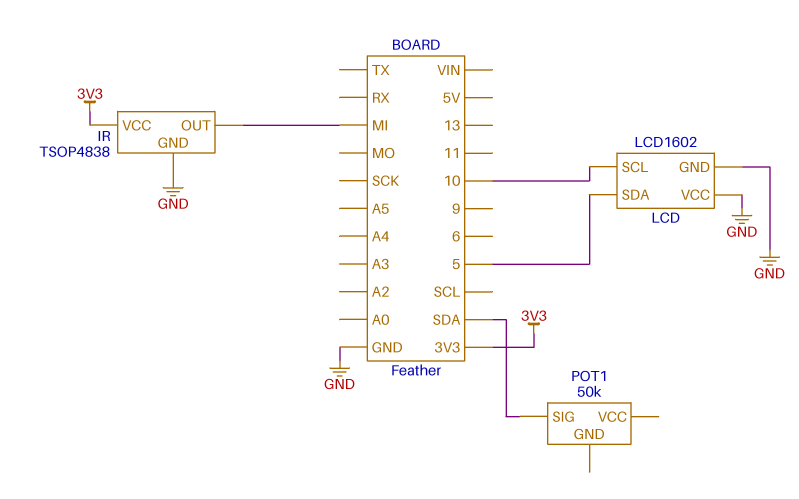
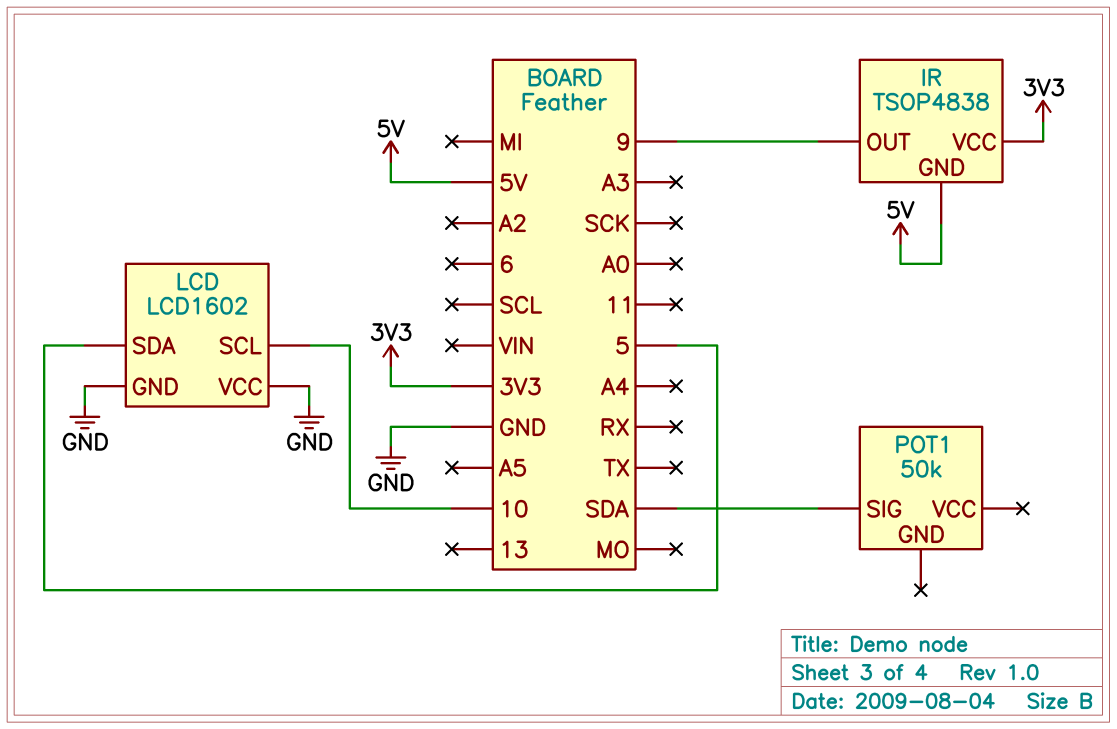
IR pin GND: GND -> 5V
IR pin OUT: MI -> 9

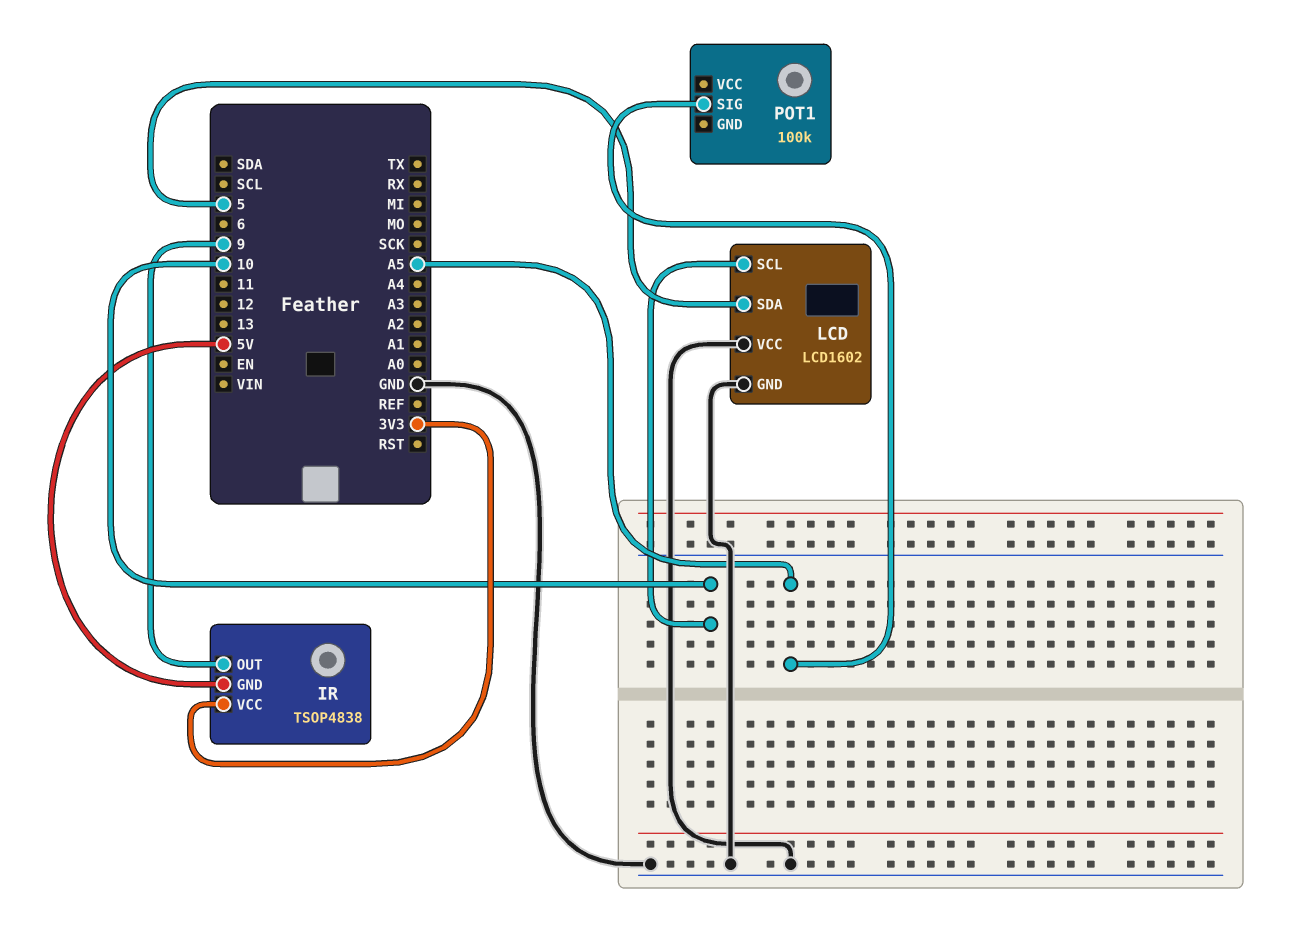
POT1: 50k -> 100k
POT1 pin SIG: SDA -> A5

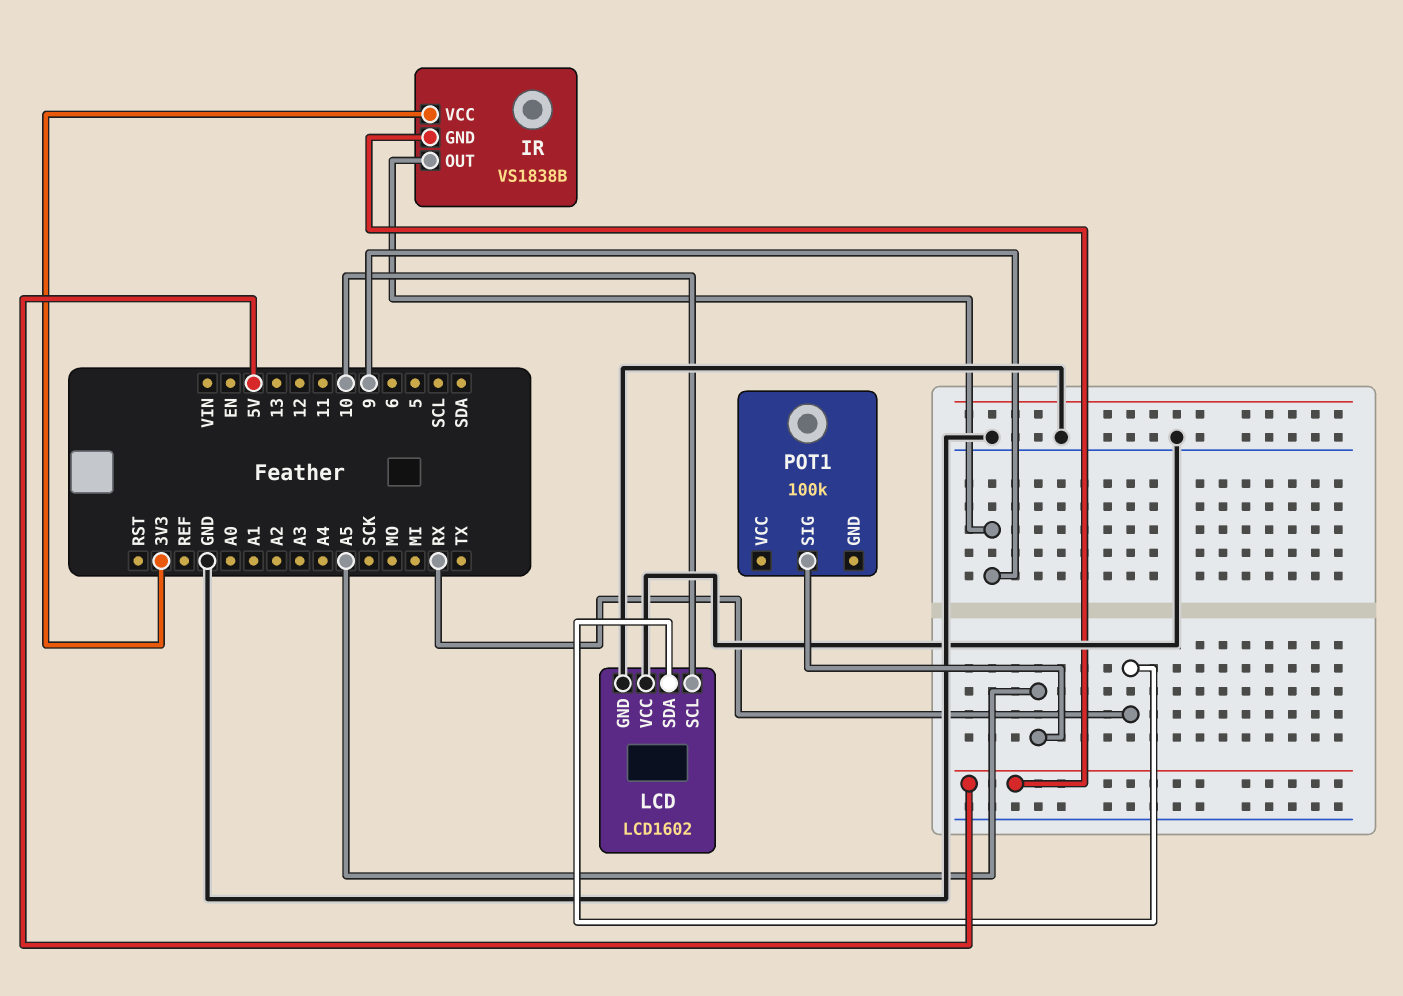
IR: TSOP4838 -> VS1838B
LCD pin SDA: 5 -> RX

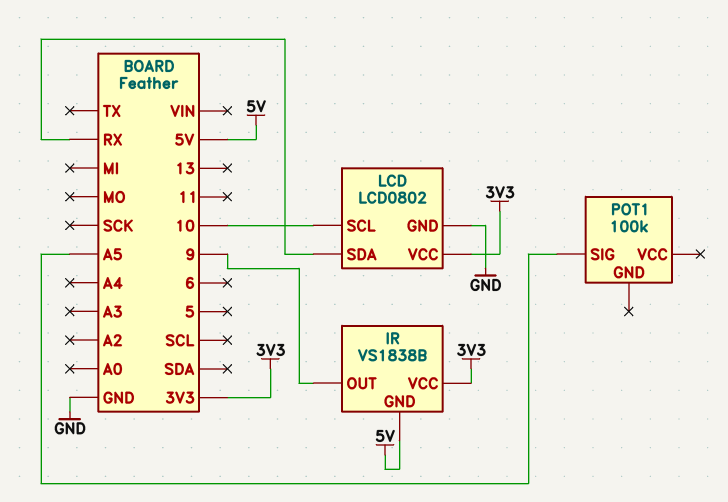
LCD: LCD1602 -> LCD0802
LCD pin VCC: GND -> 3V3

